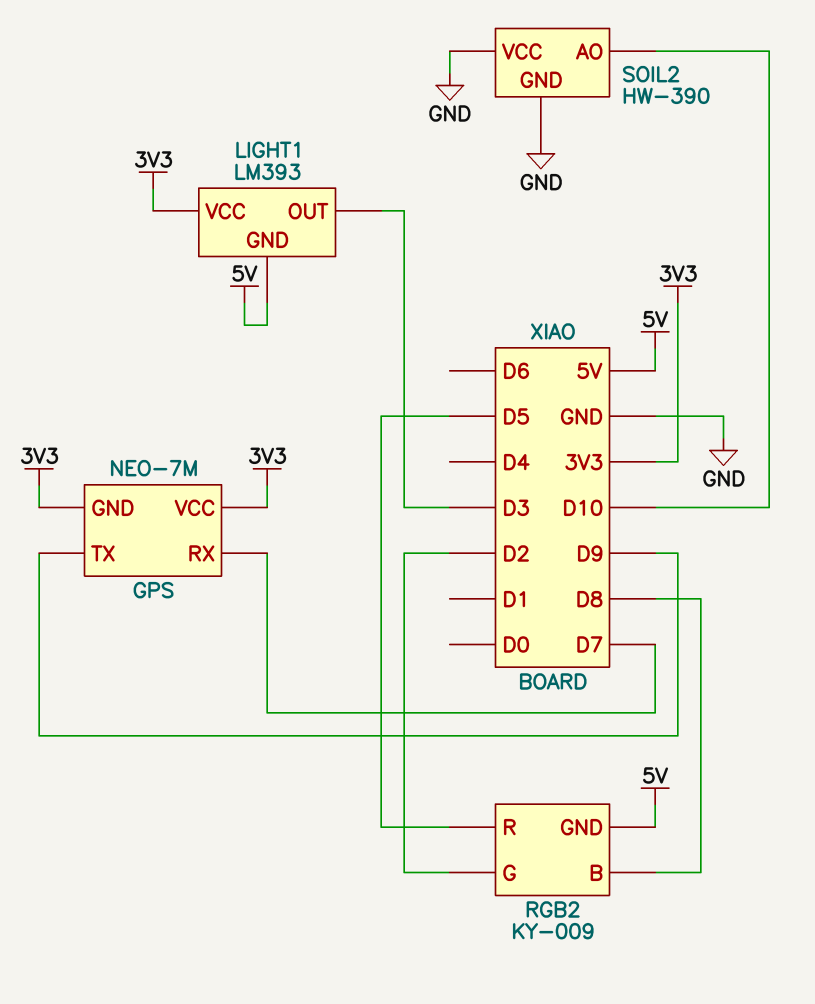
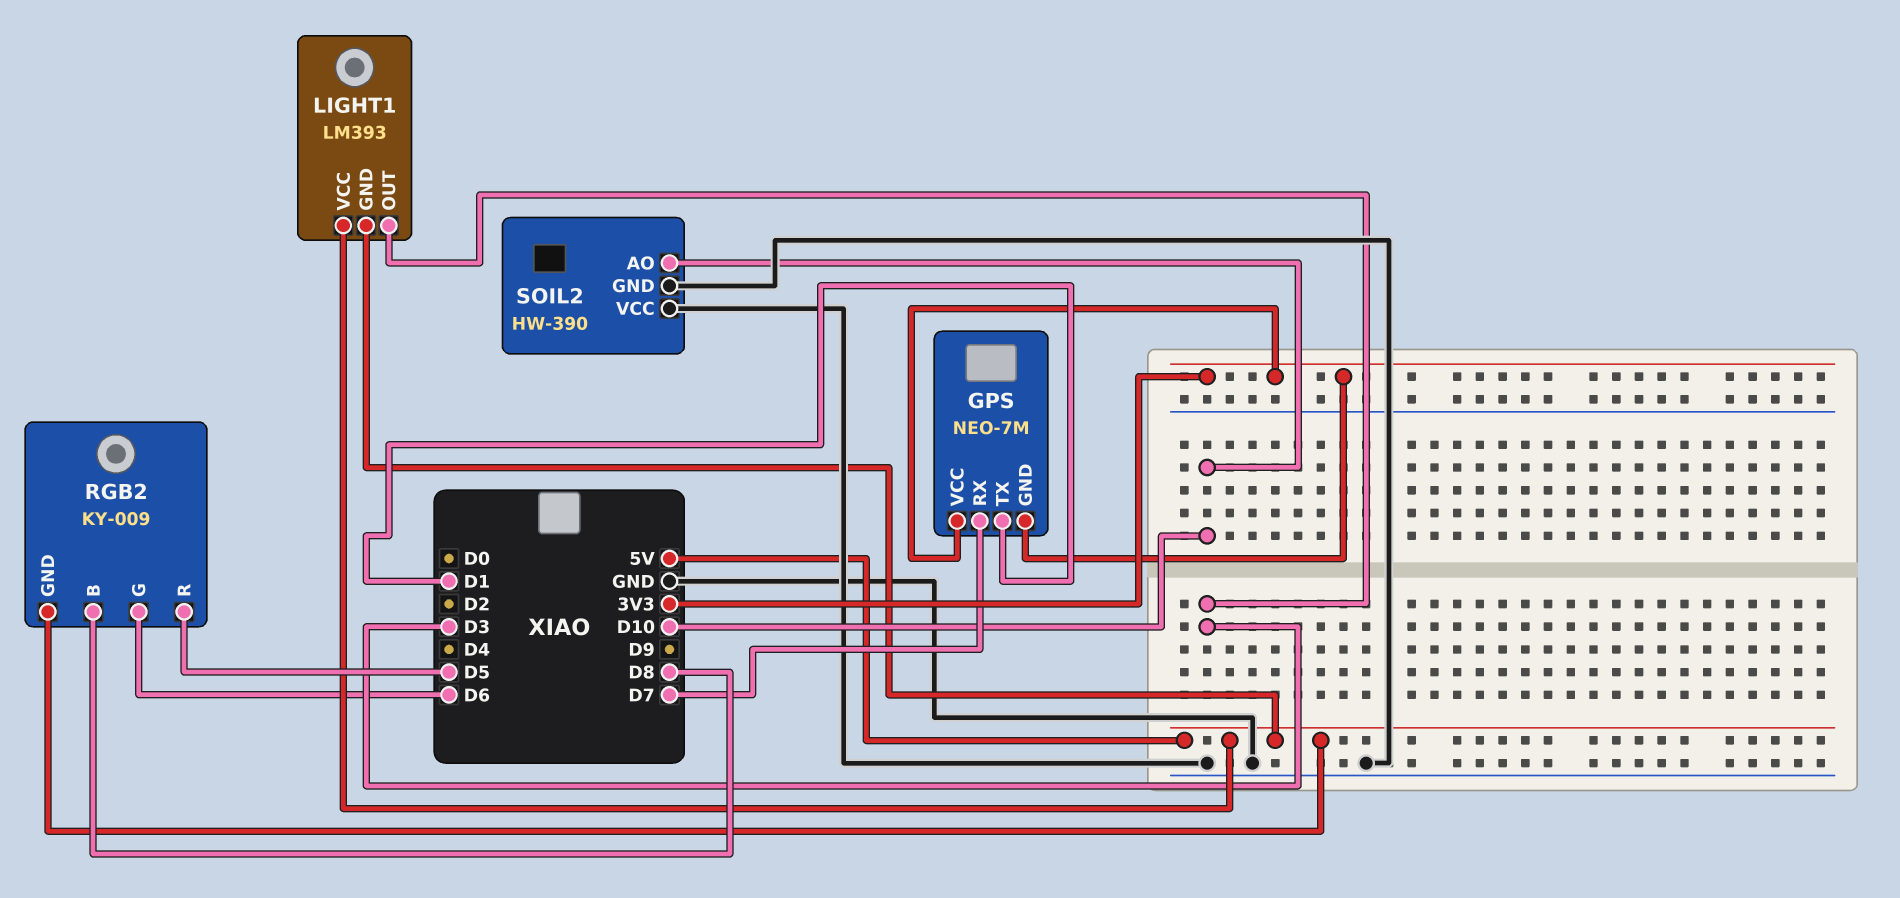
GPS pin TX: D9 -> D1
LIGHT1 pin VCC: 3V3 -> 5V
RGB2 pin G: D2 -> D6

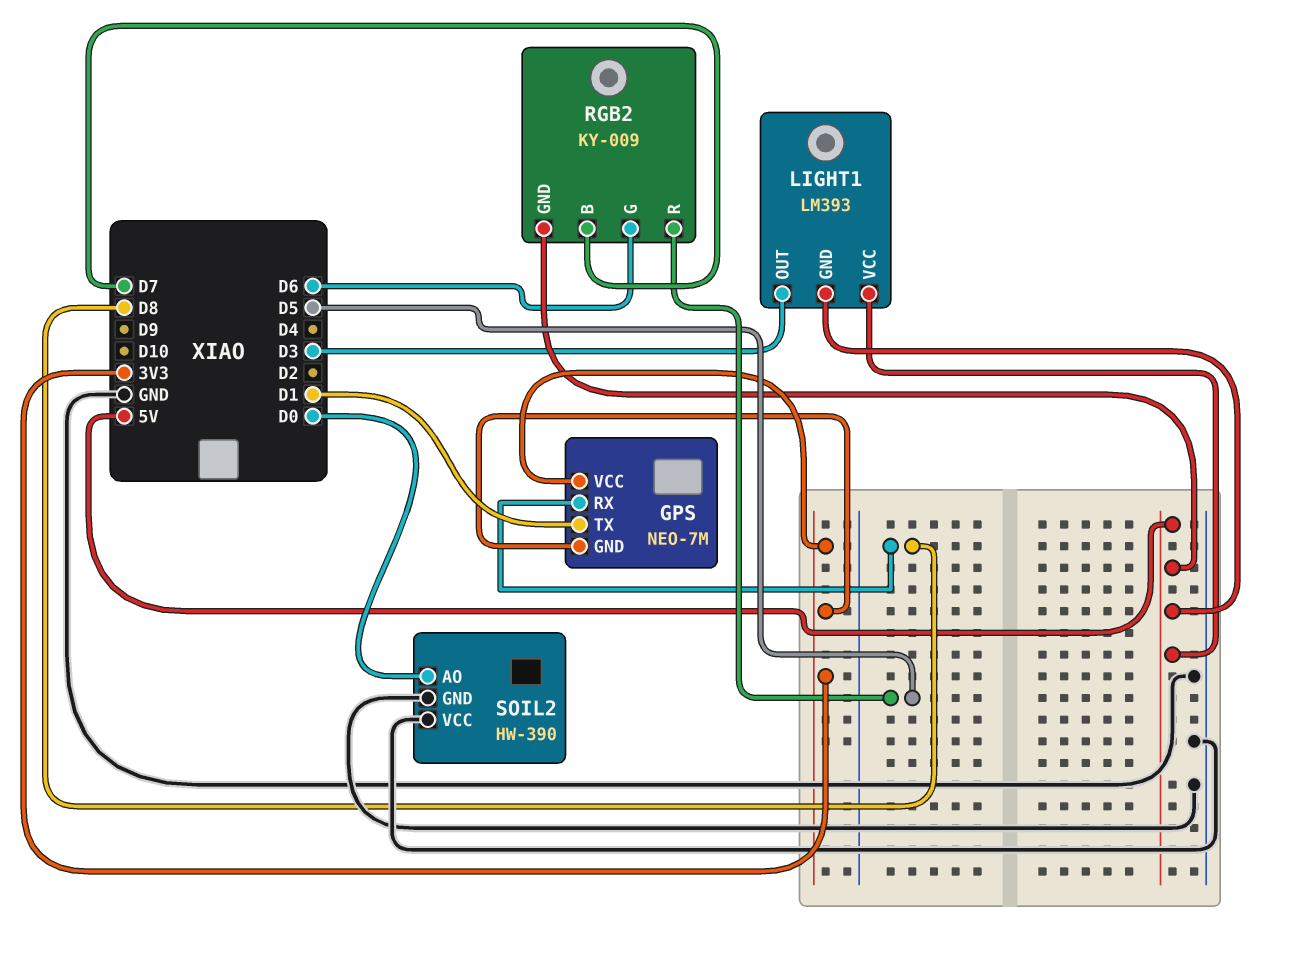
GPS pin RX: D7 -> D8
RGB2 pin B: D8 -> D7
SOIL2 pin AO: D10 -> D0

